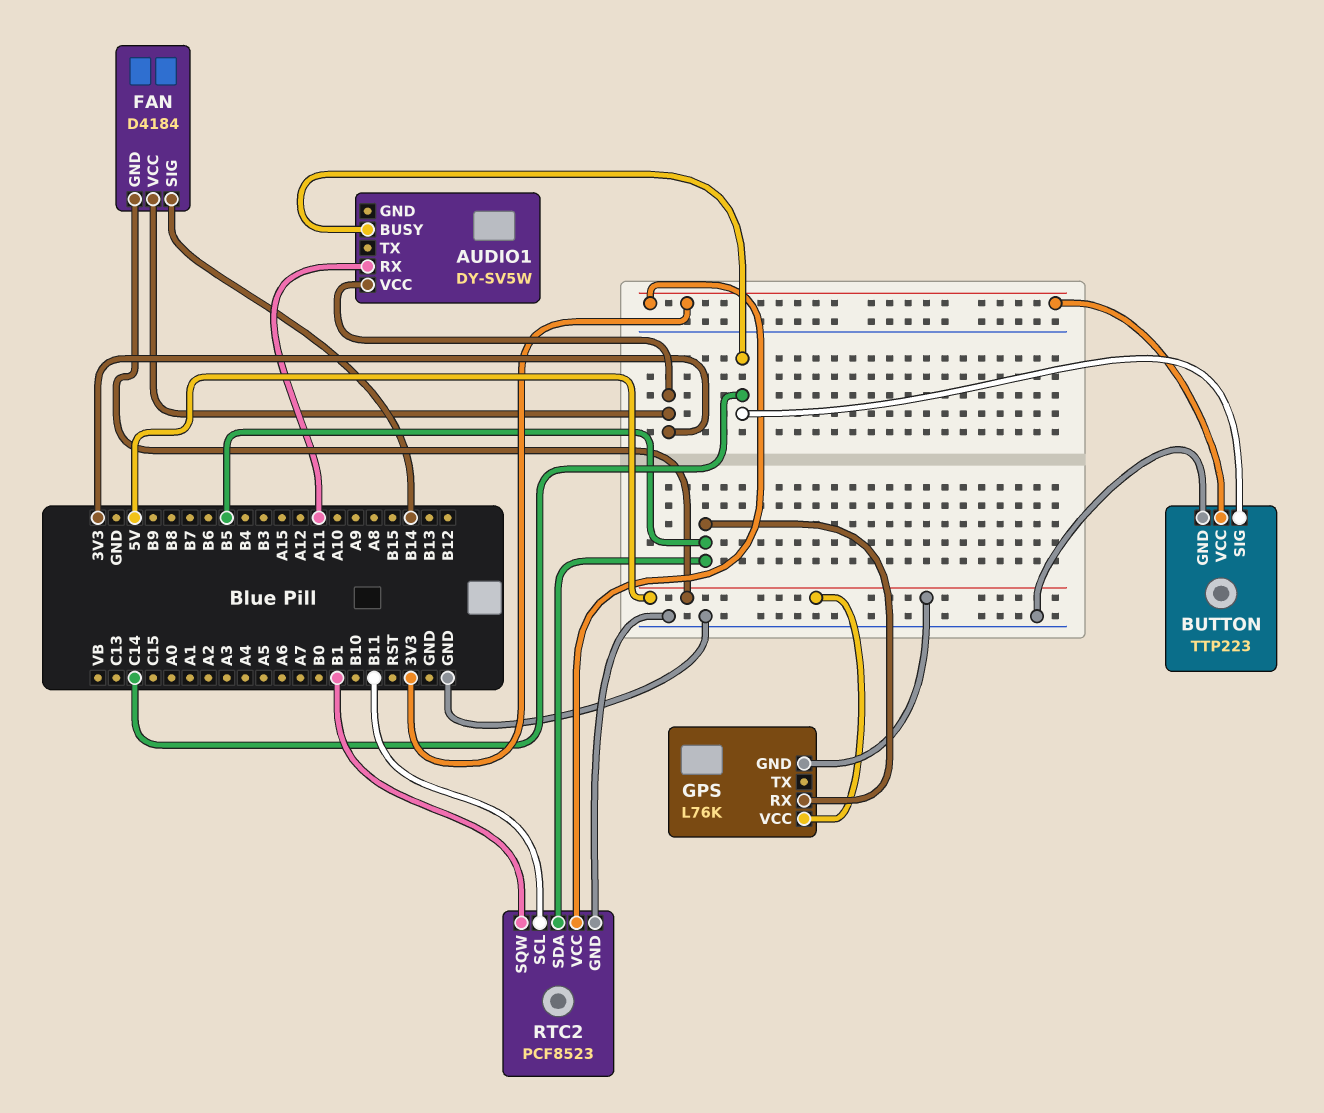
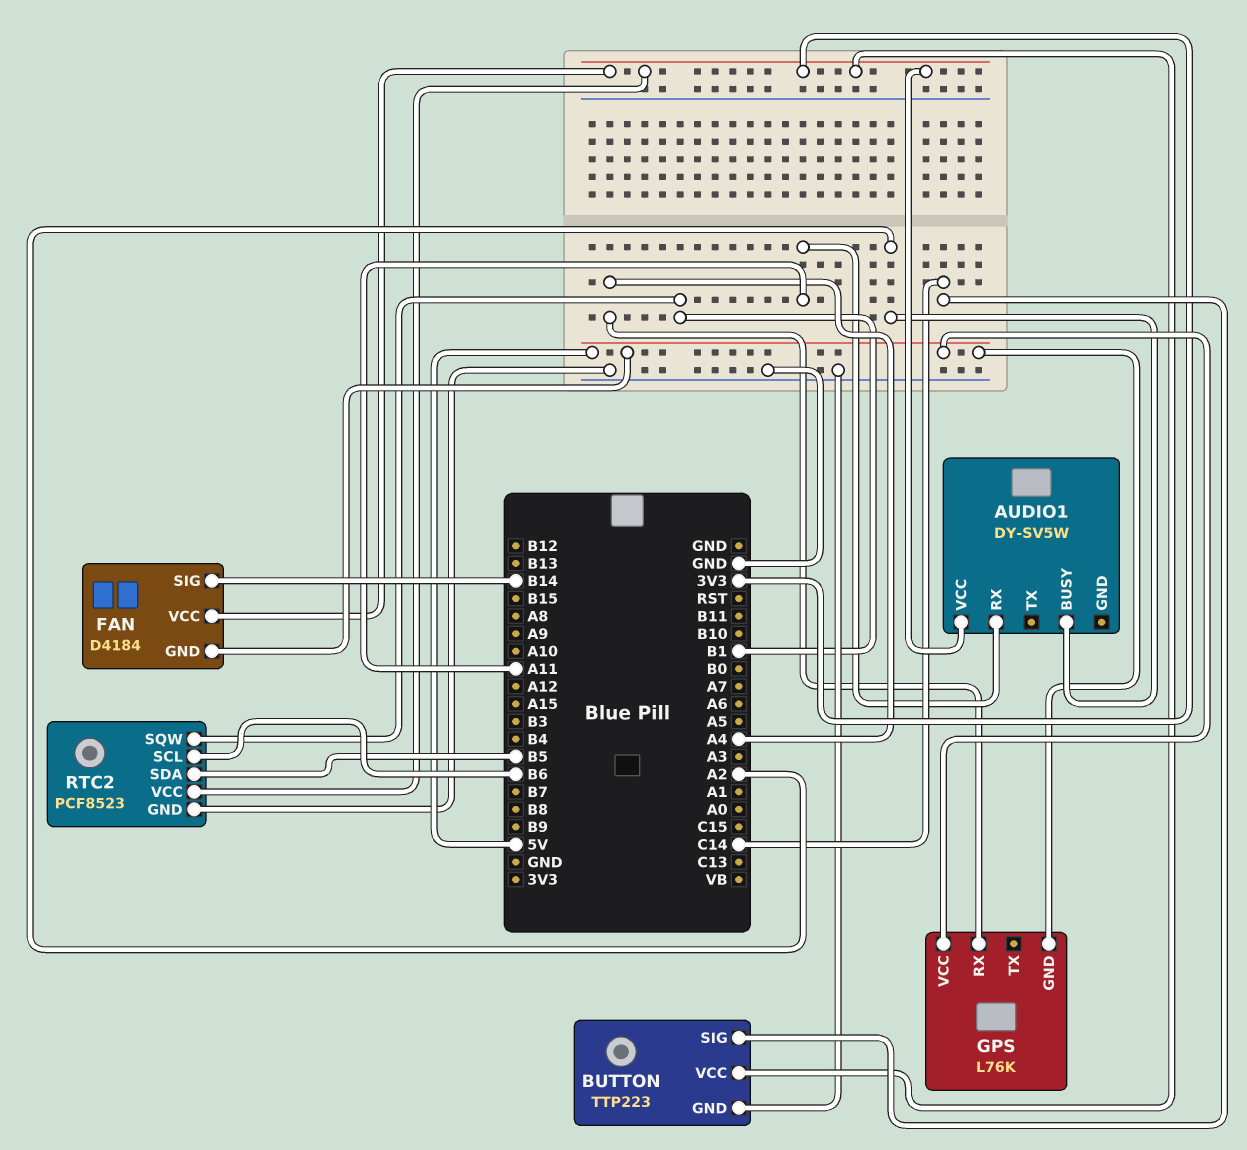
AUDIO1 pin BUSY: C14 -> A2
GPS pin RX: B5 -> A4
RTC2 pin SCL: B11 -> B6

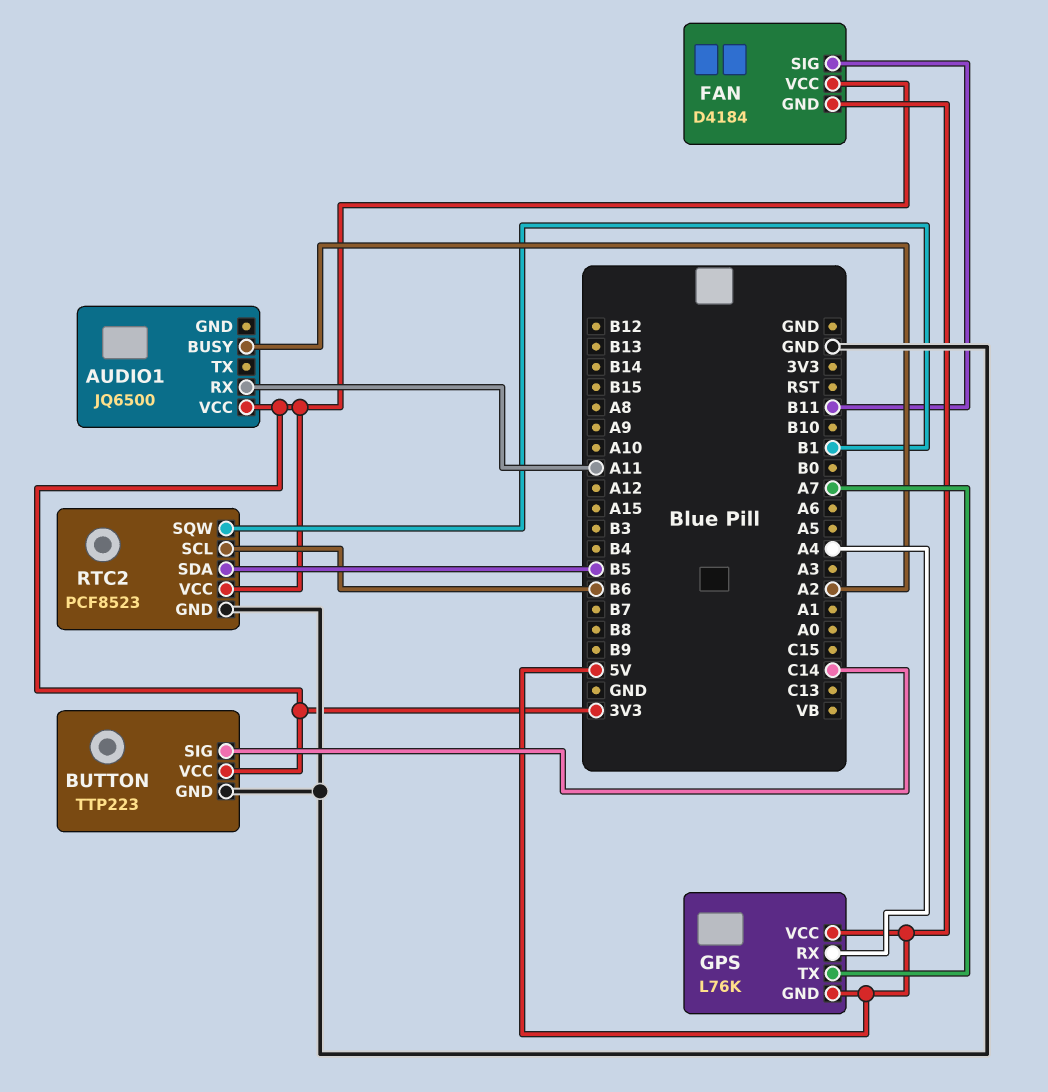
AUDIO1: DY-SV5W -> JQ6500
FAN pin SIG: B14 -> B11
GPS pin TX: none -> A7

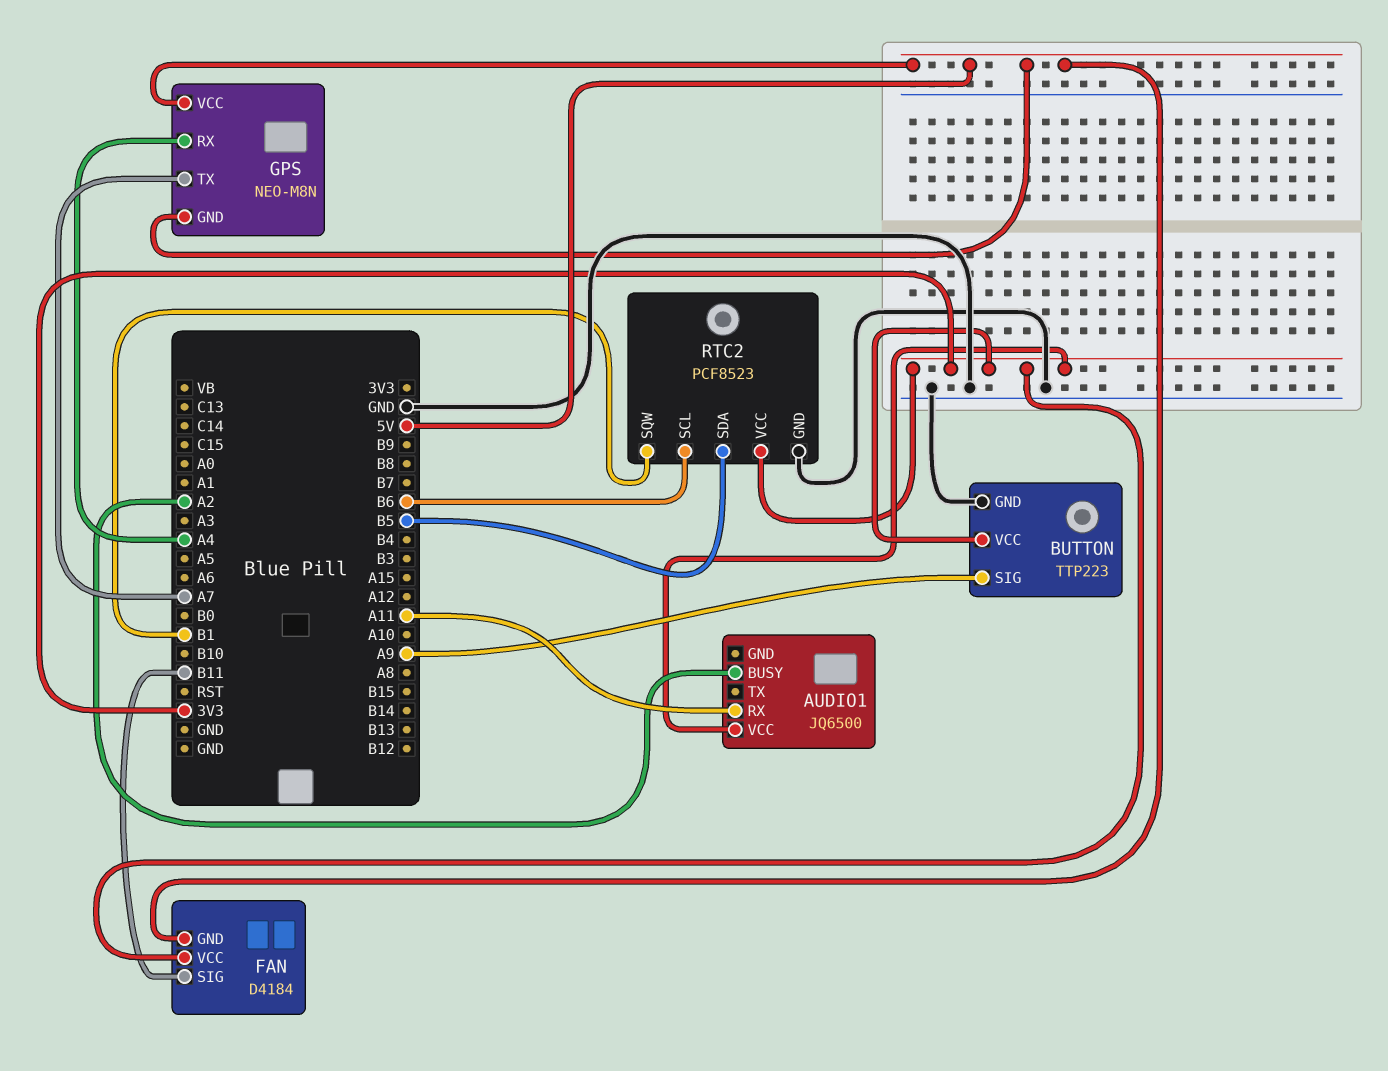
BUTTON pin SIG: C14 -> A9
GPS: L76K -> NEO-M8N

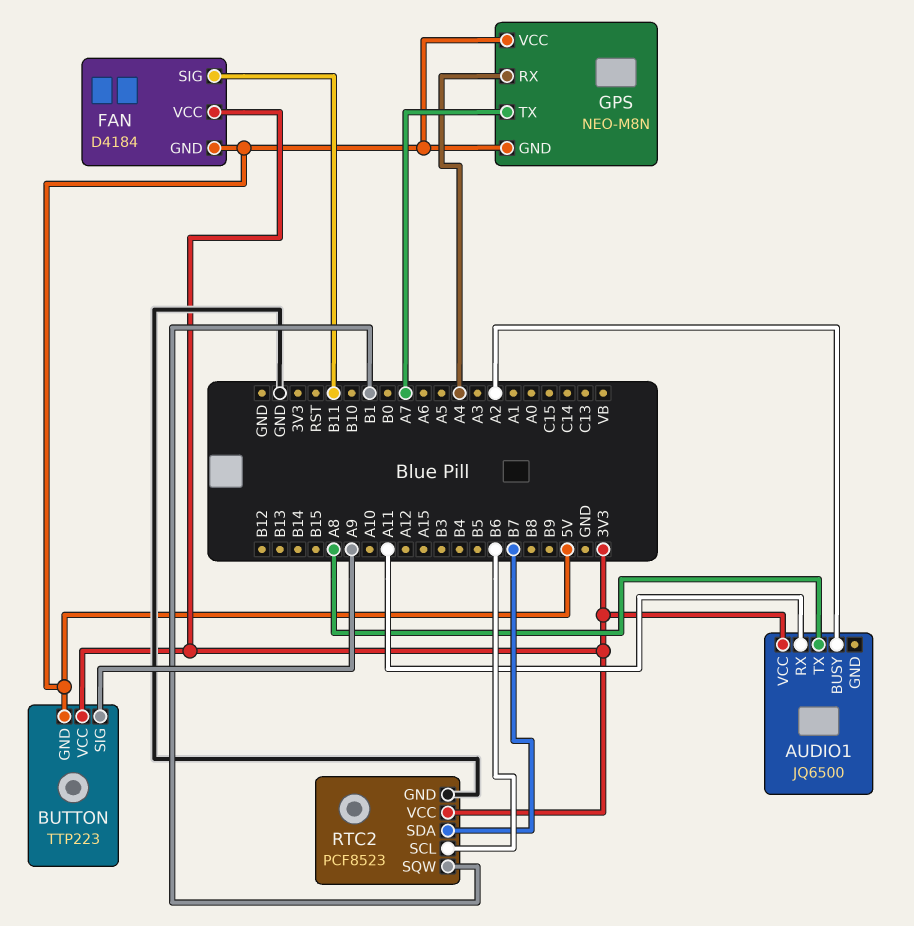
AUDIO1 pin TX: none -> A8
BUTTON pin GND: GND -> 5V
RTC2 pin SDA: B5 -> B7

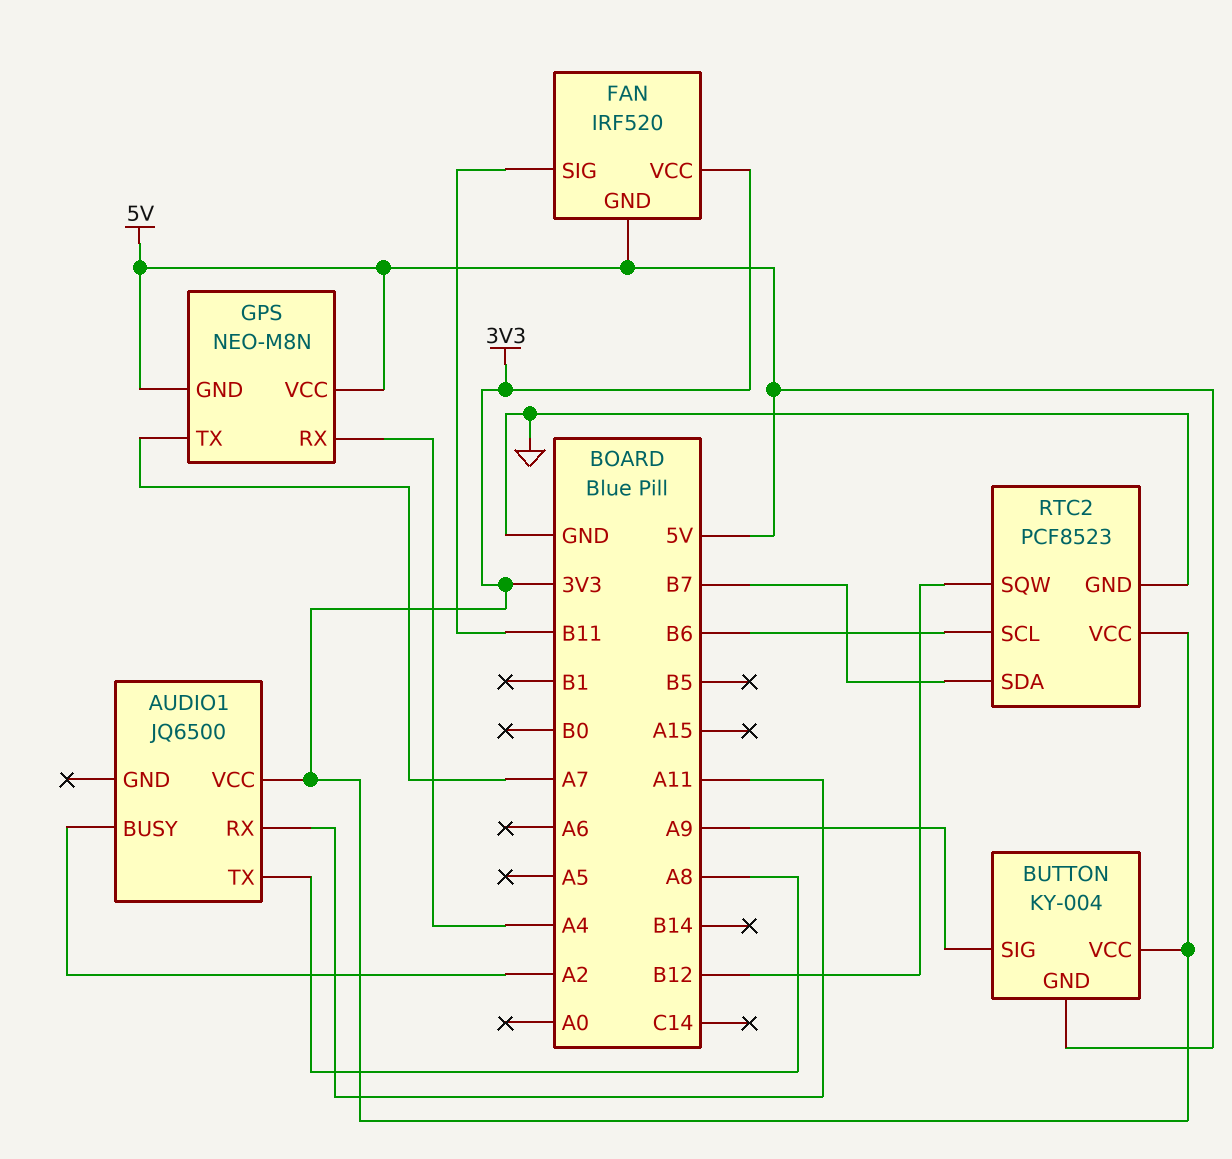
BUTTON: TTP223 -> KY-004
FAN: D4184 -> IRF520
RTC2 pin SQW: B1 -> B12

